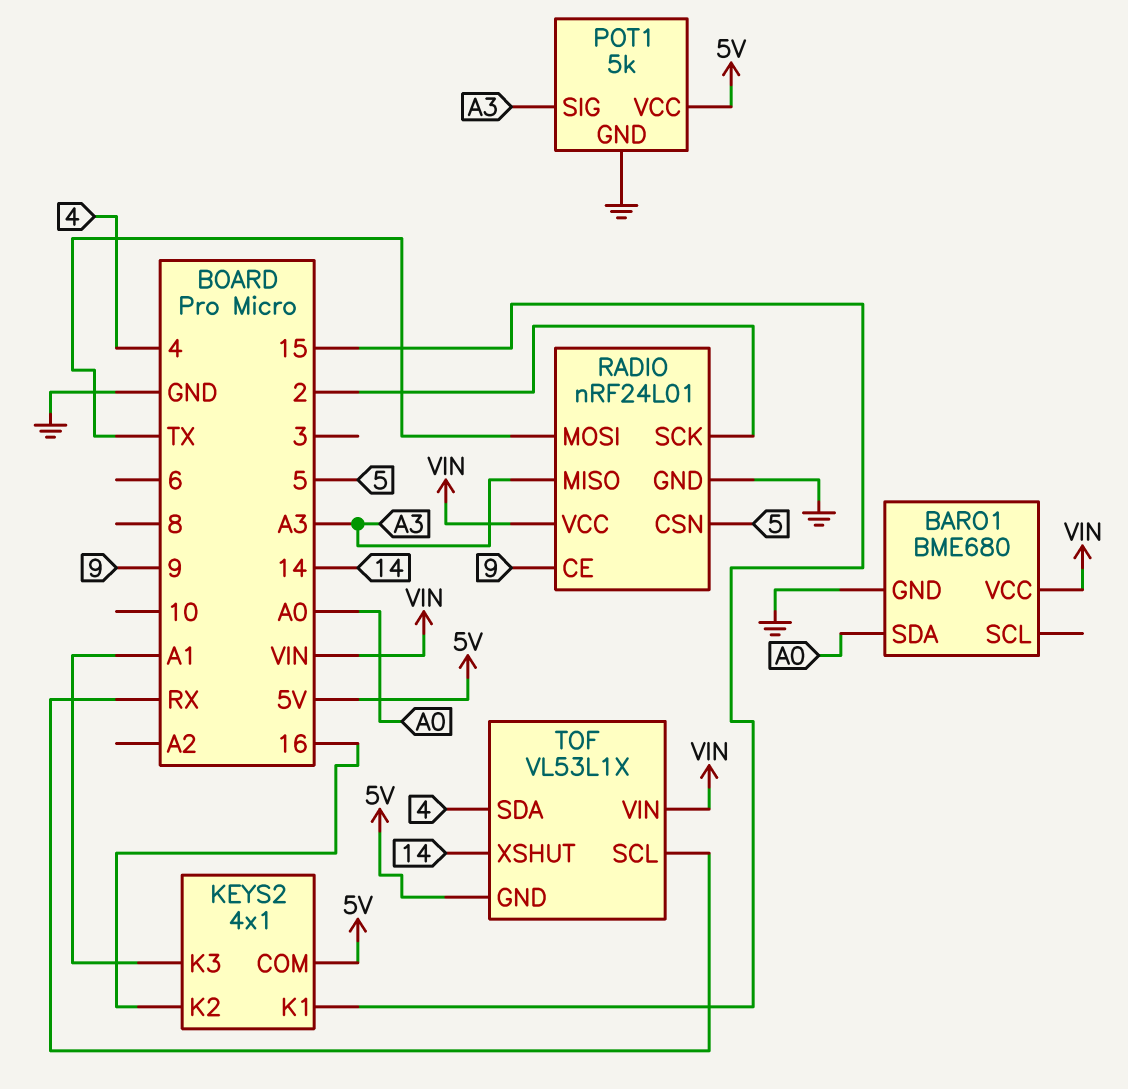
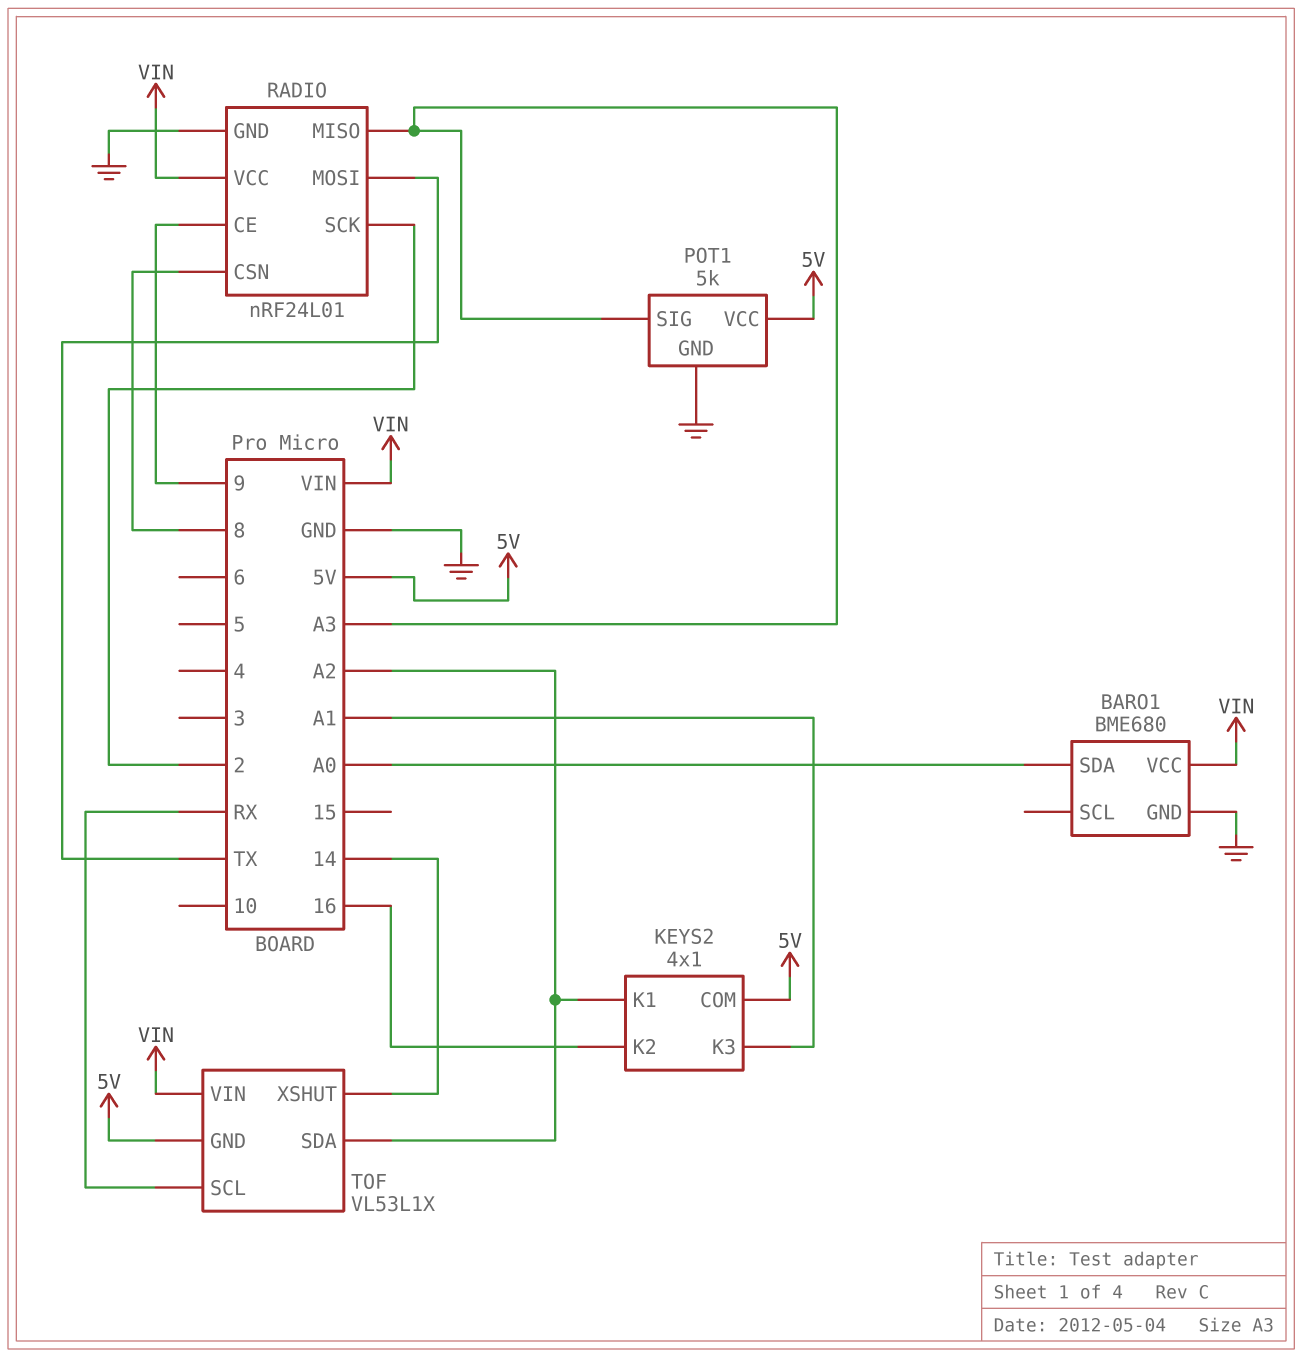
KEYS2 pin K1: 15 -> A2
RADIO pin CSN: 5 -> 8
TOF pin SDA: 4 -> A2

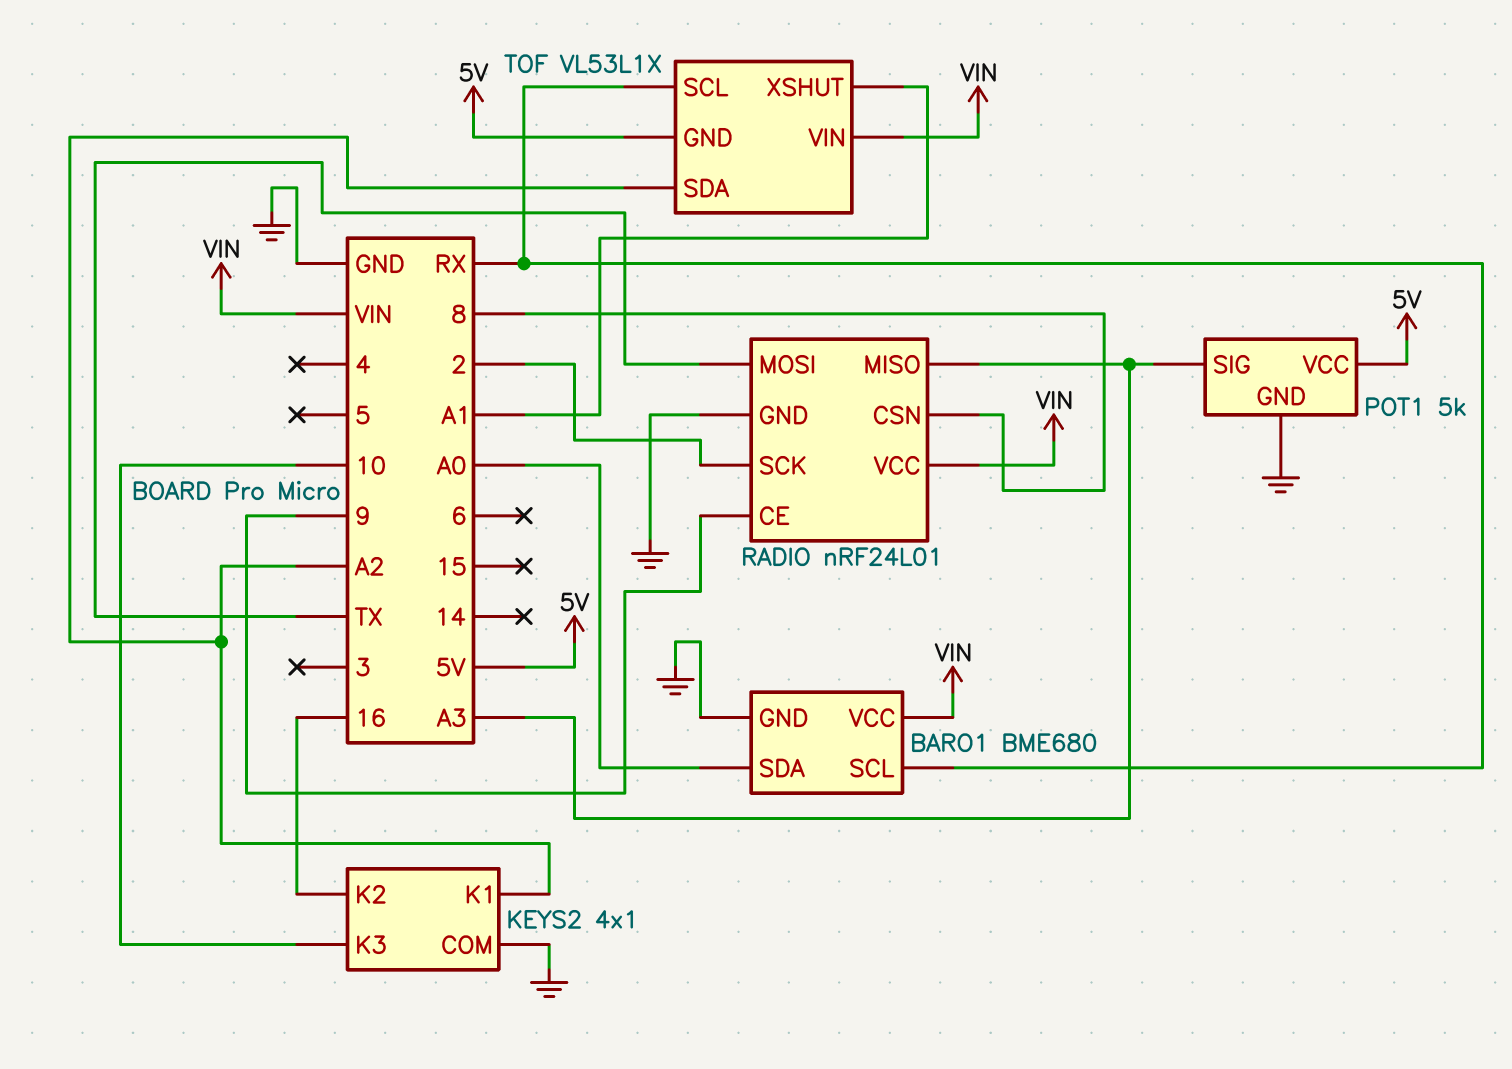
BARO1 pin SCL: none -> RX
KEYS2 pin COM: 5V -> GND
KEYS2 pin K3: A1 -> 10
TOF pin XSHUT: 14 -> A1

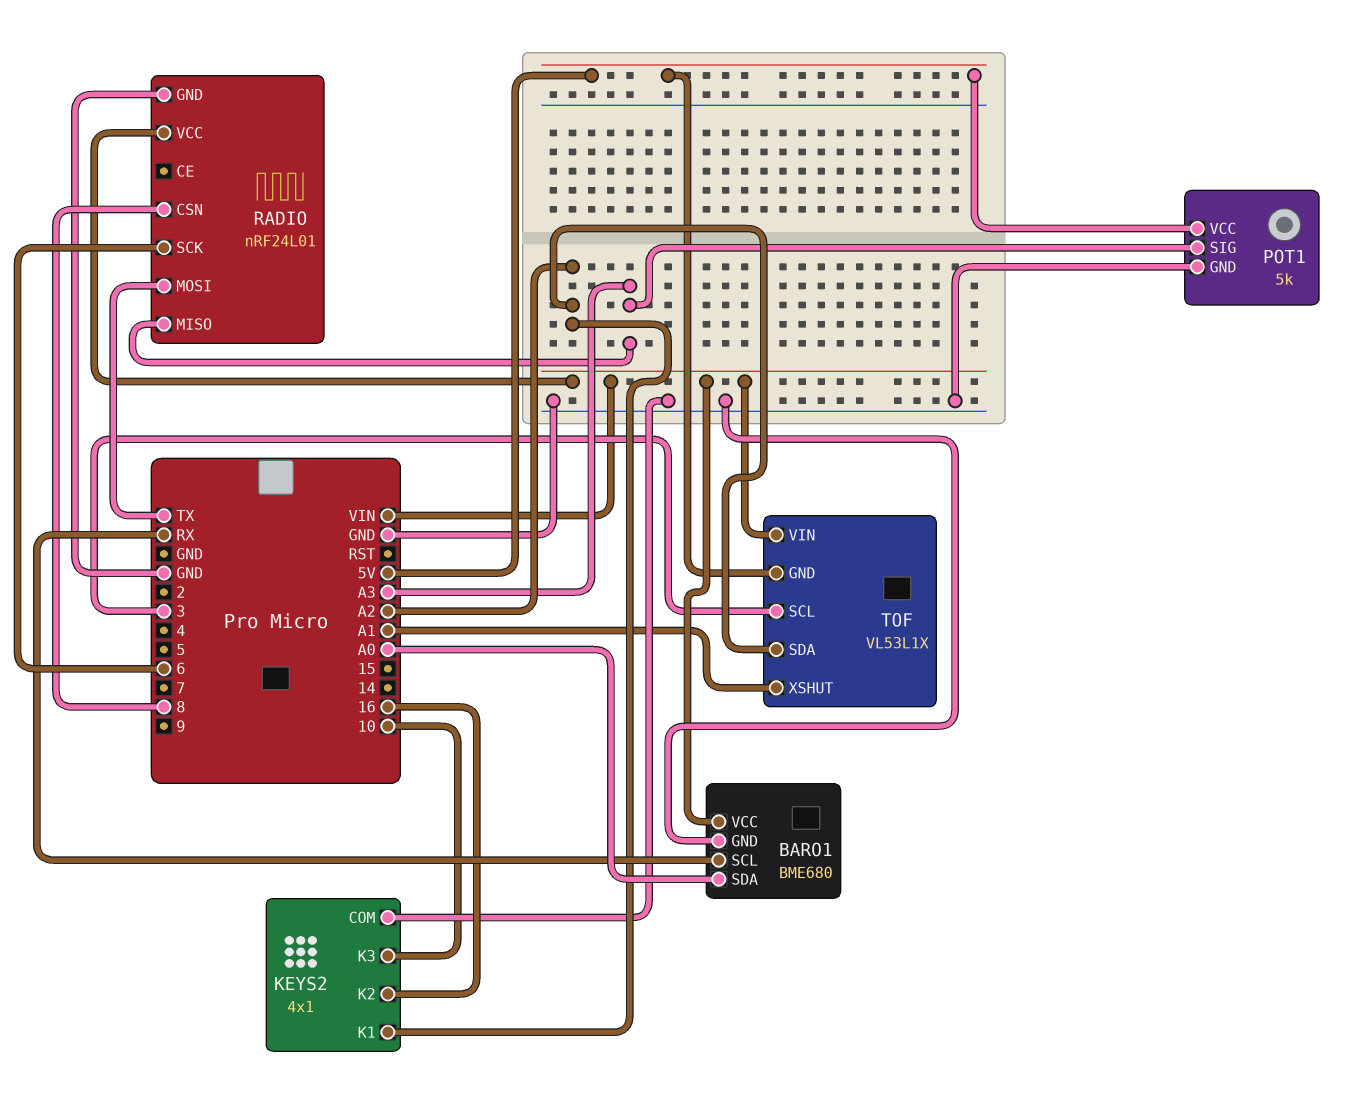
RADIO pin CE: 9 -> none
RADIO pin SCK: 2 -> 6
TOF pin SCL: RX -> 3

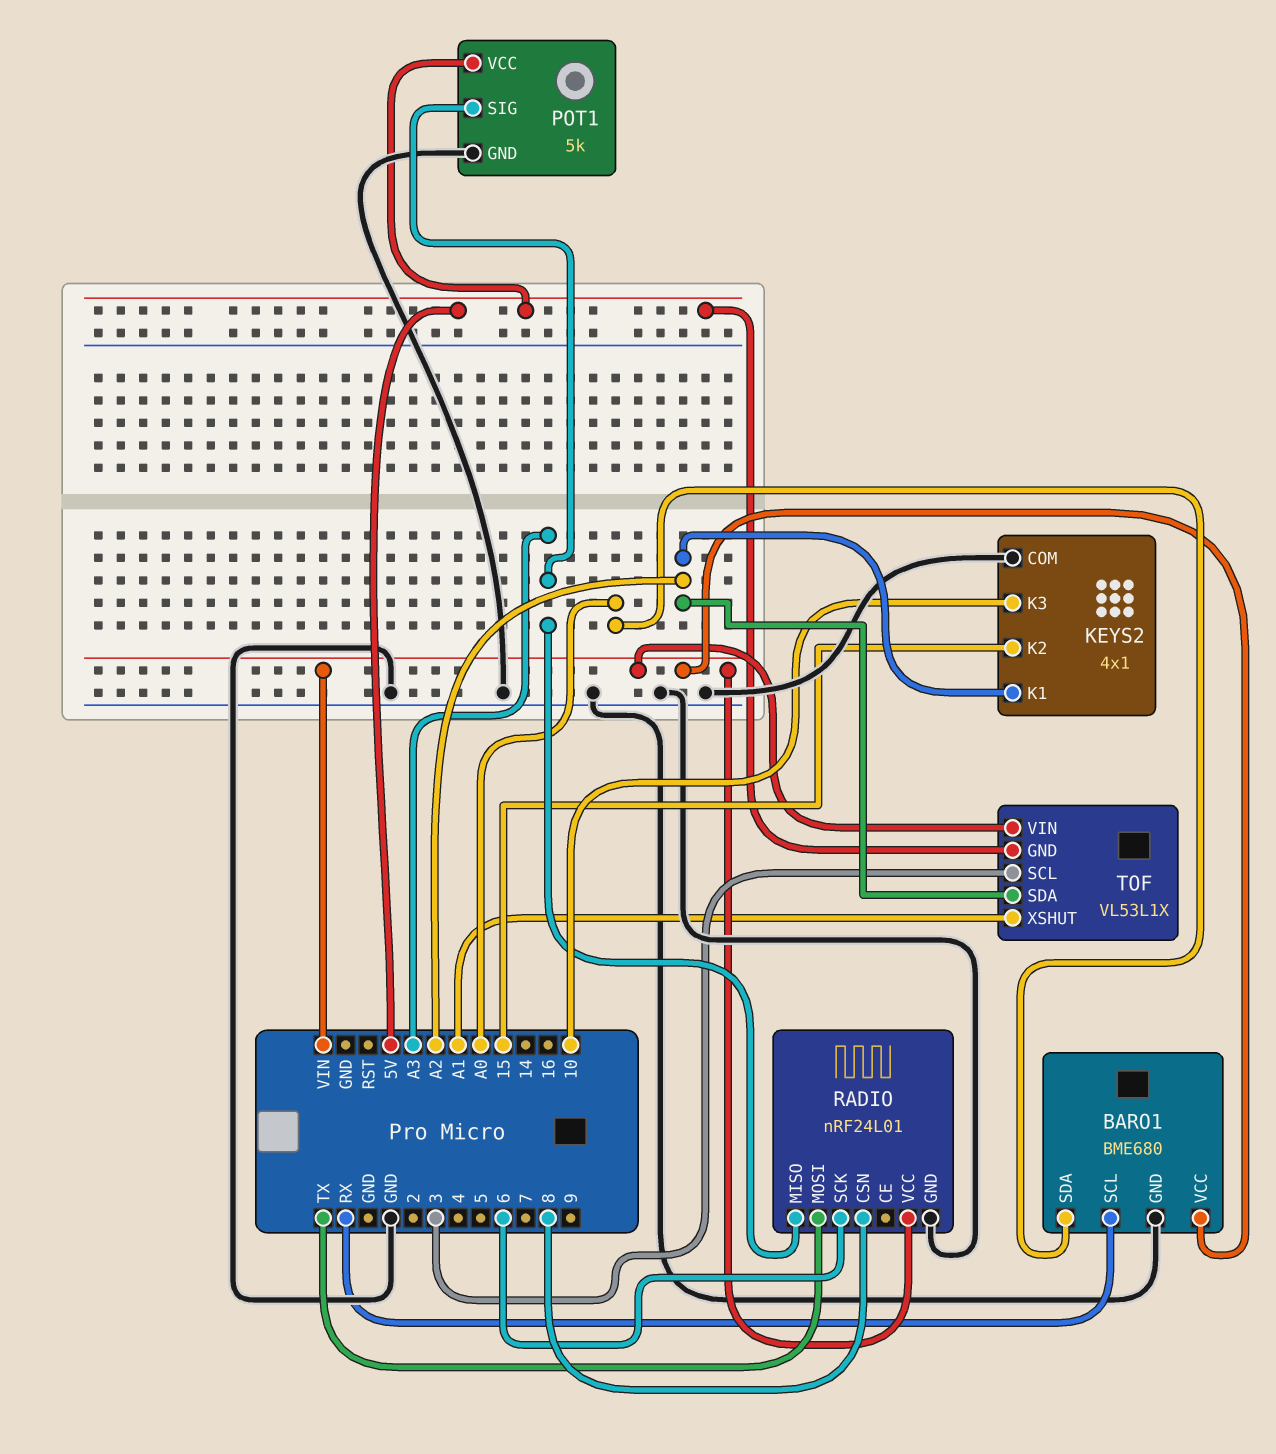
KEYS2 pin K2: 16 -> 15

